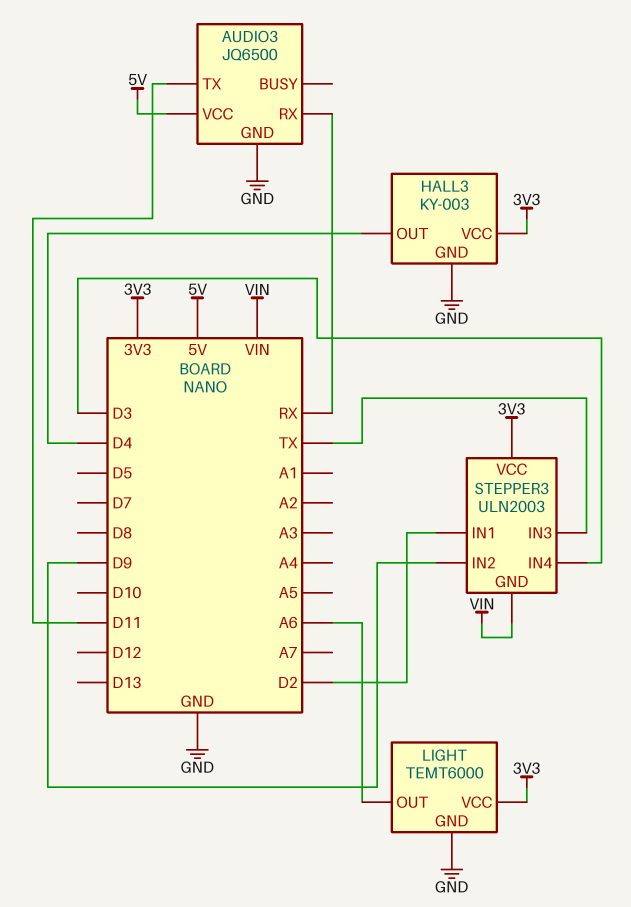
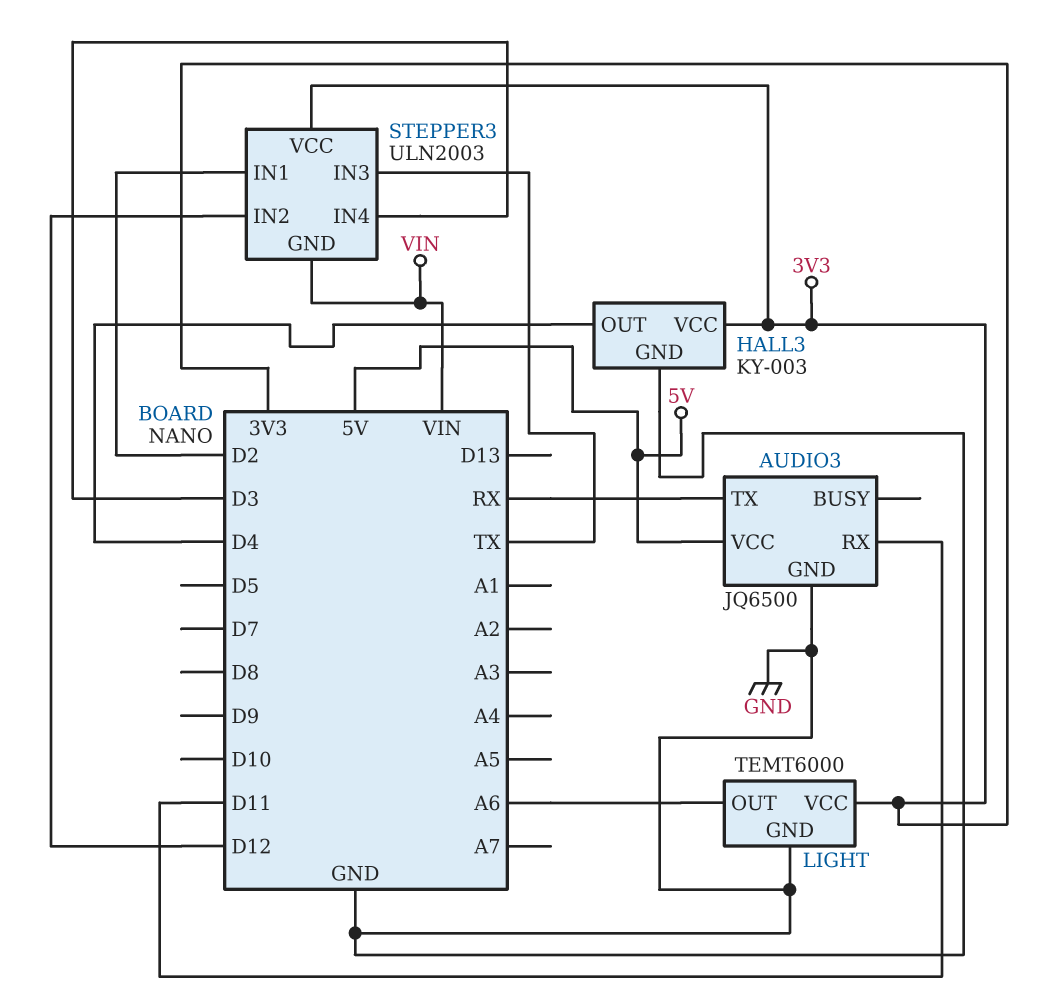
AUDIO3 pin RX: RX -> D11
AUDIO3 pin TX: D11 -> RX
STEPPER3 pin IN2: D9 -> D12

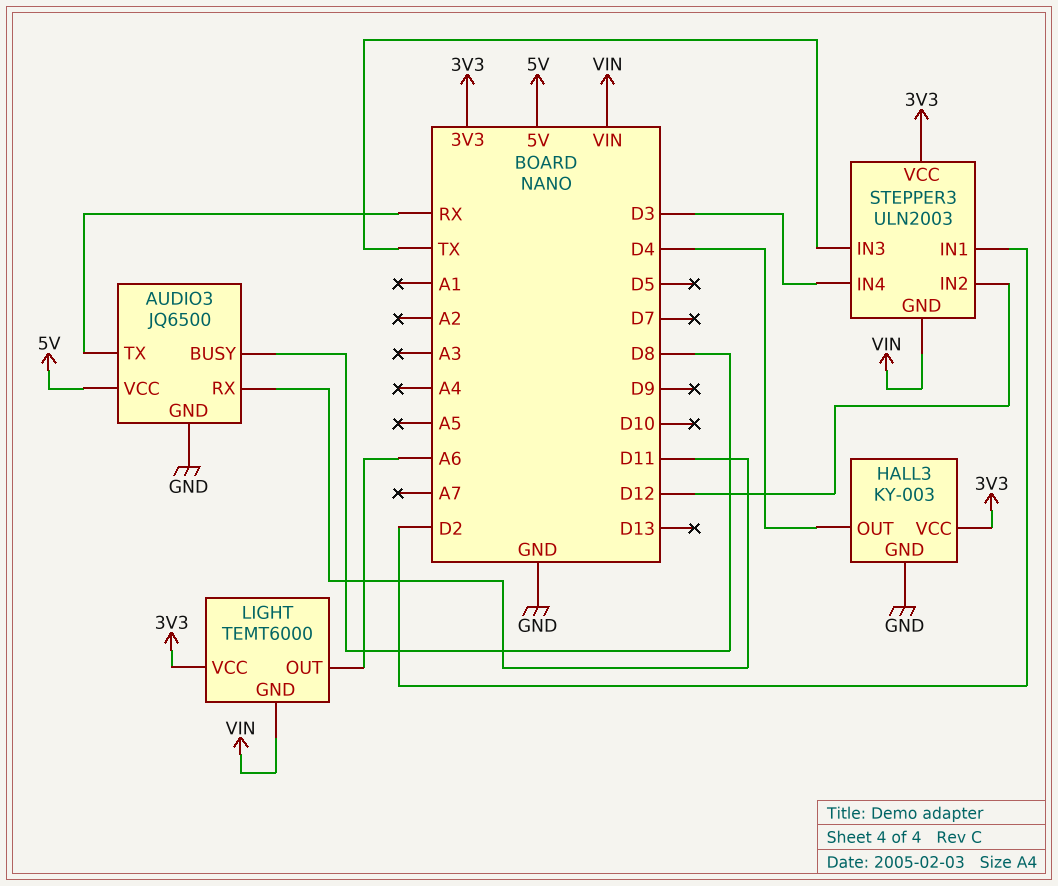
AUDIO3 pin BUSY: none -> D8
LIGHT pin GND: GND -> VIN

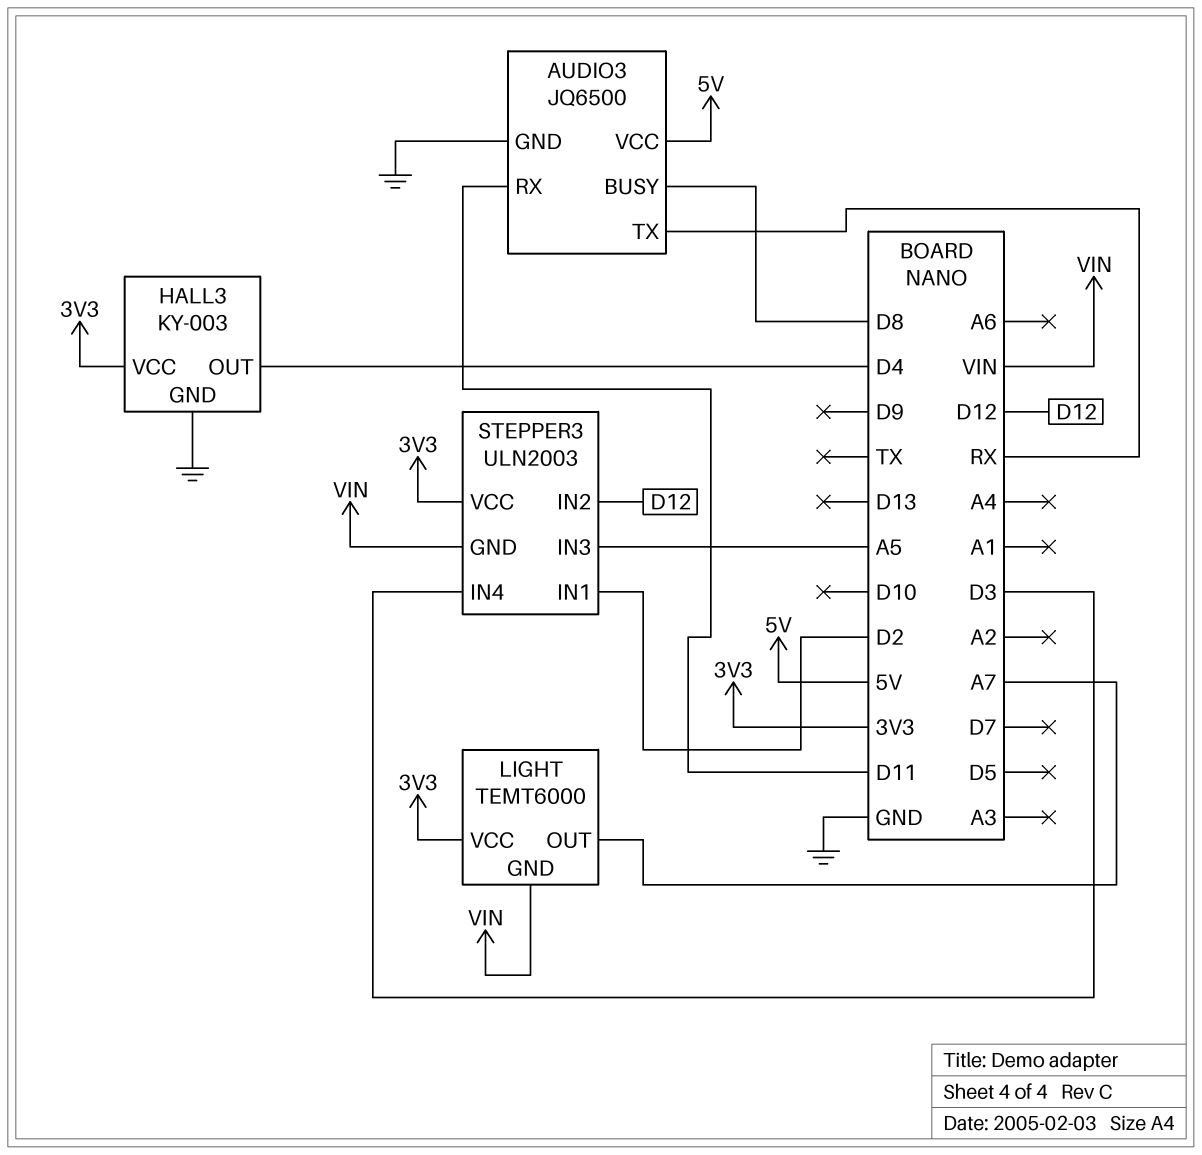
LIGHT pin OUT: A6 -> A7
STEPPER3 pin IN3: TX -> A5

